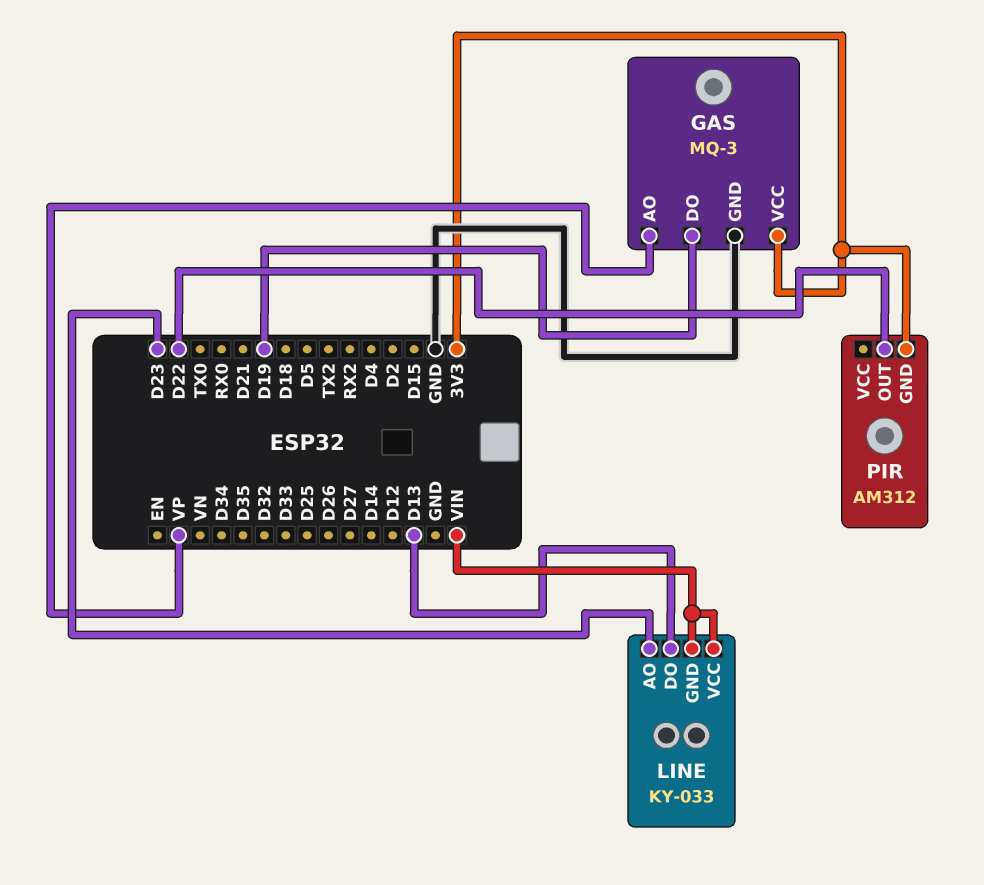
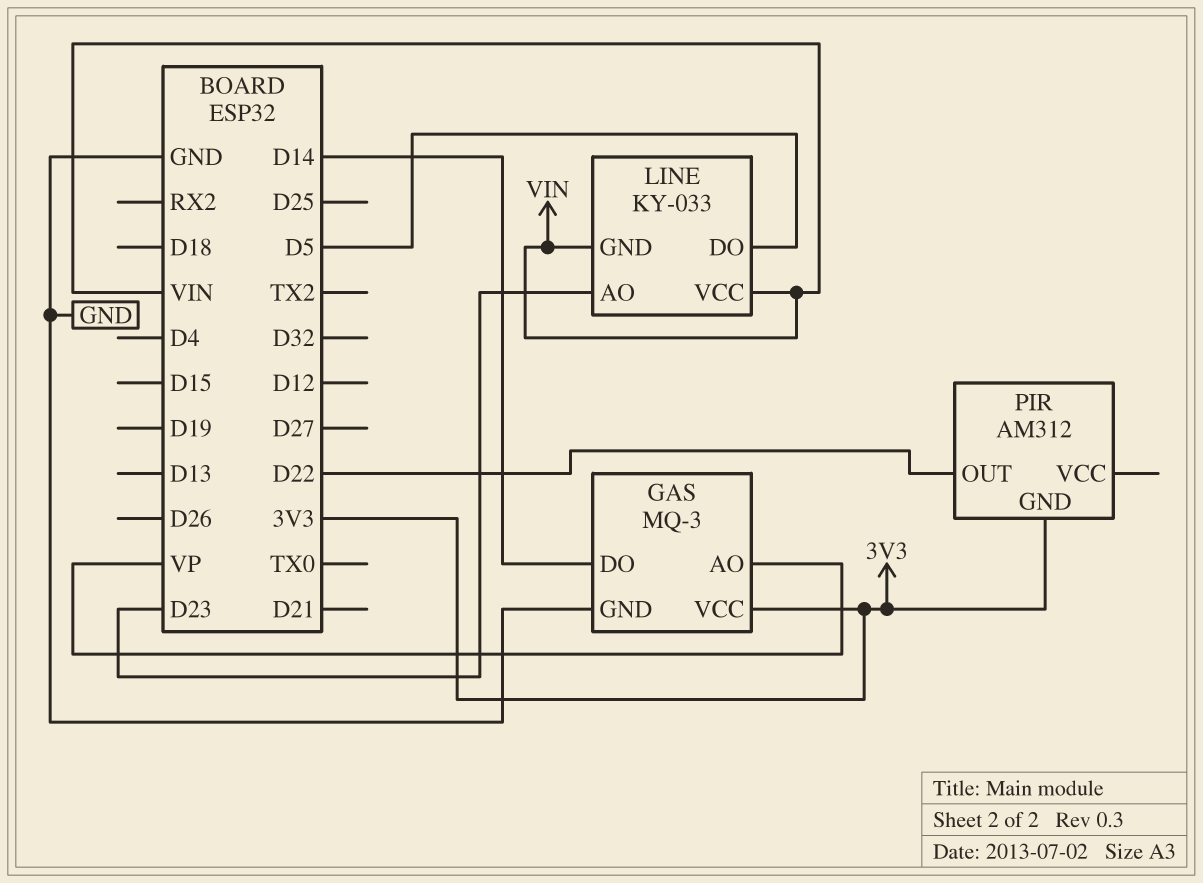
GAS pin DO: D19 -> D14
LINE pin DO: D13 -> D5

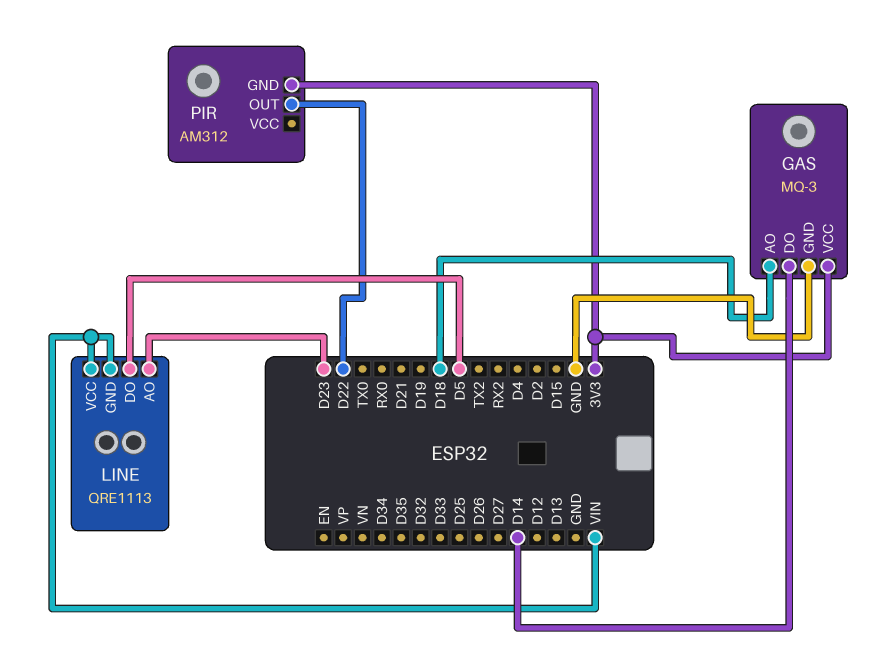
GAS pin AO: VP -> D18
LINE: KY-033 -> QRE1113

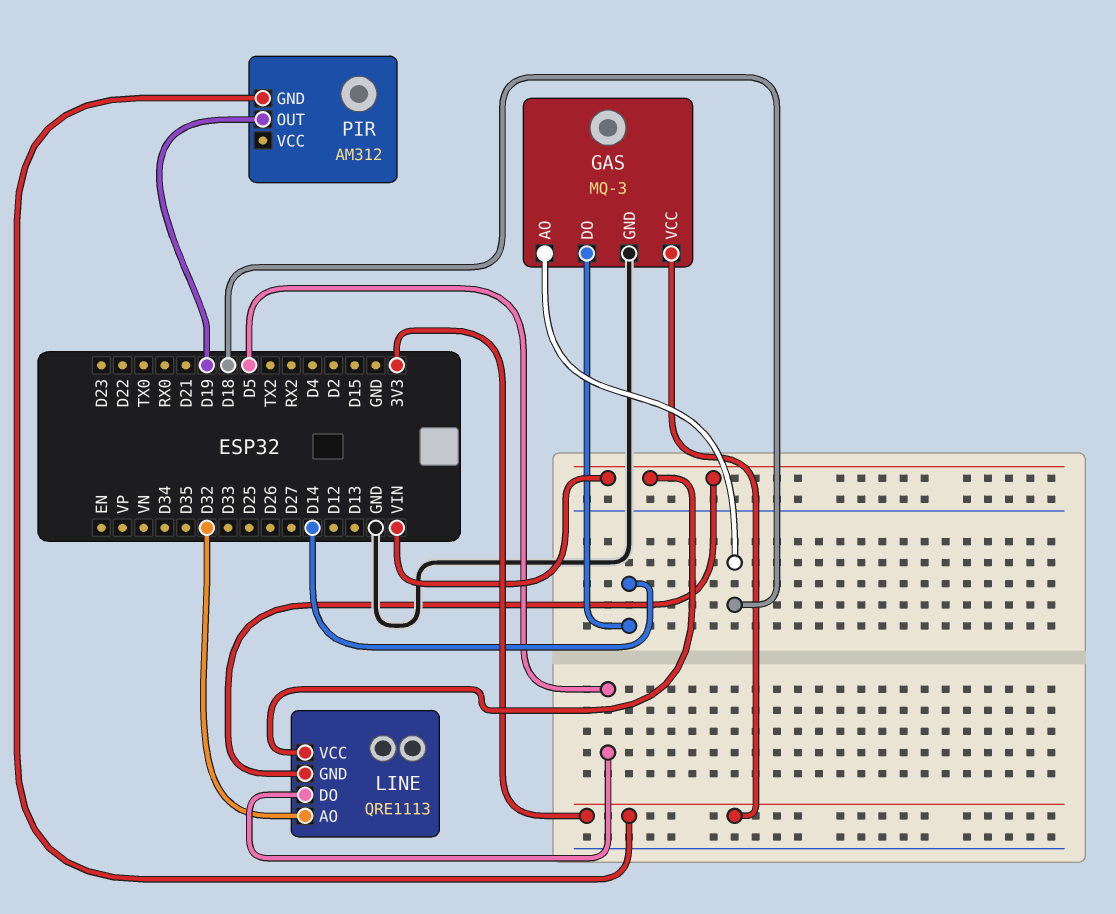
LINE pin AO: D23 -> D32
PIR pin OUT: D22 -> D19

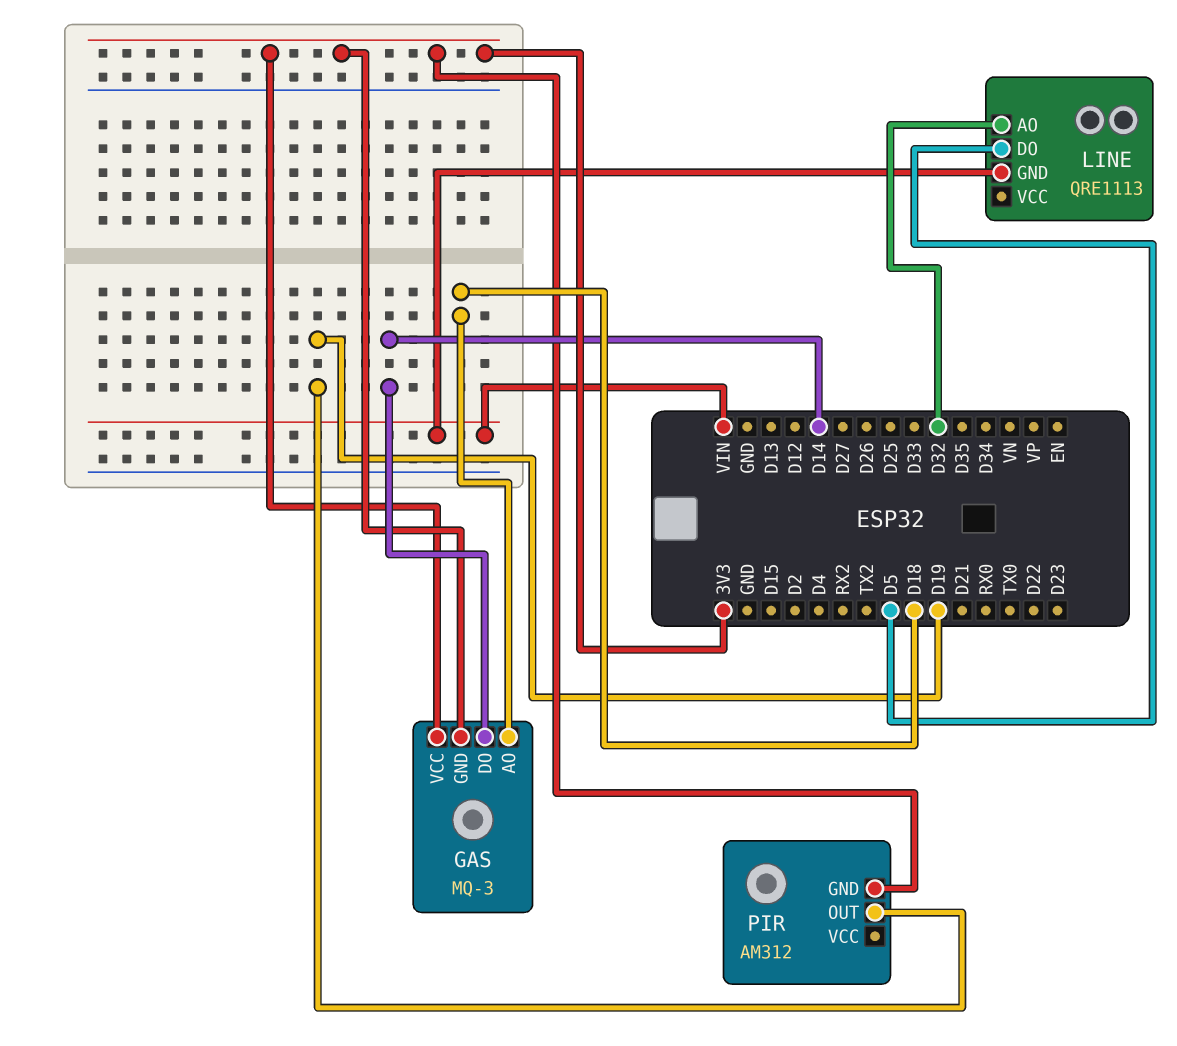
GAS pin GND: GND -> 3V3
LINE pin VCC: VIN -> none

